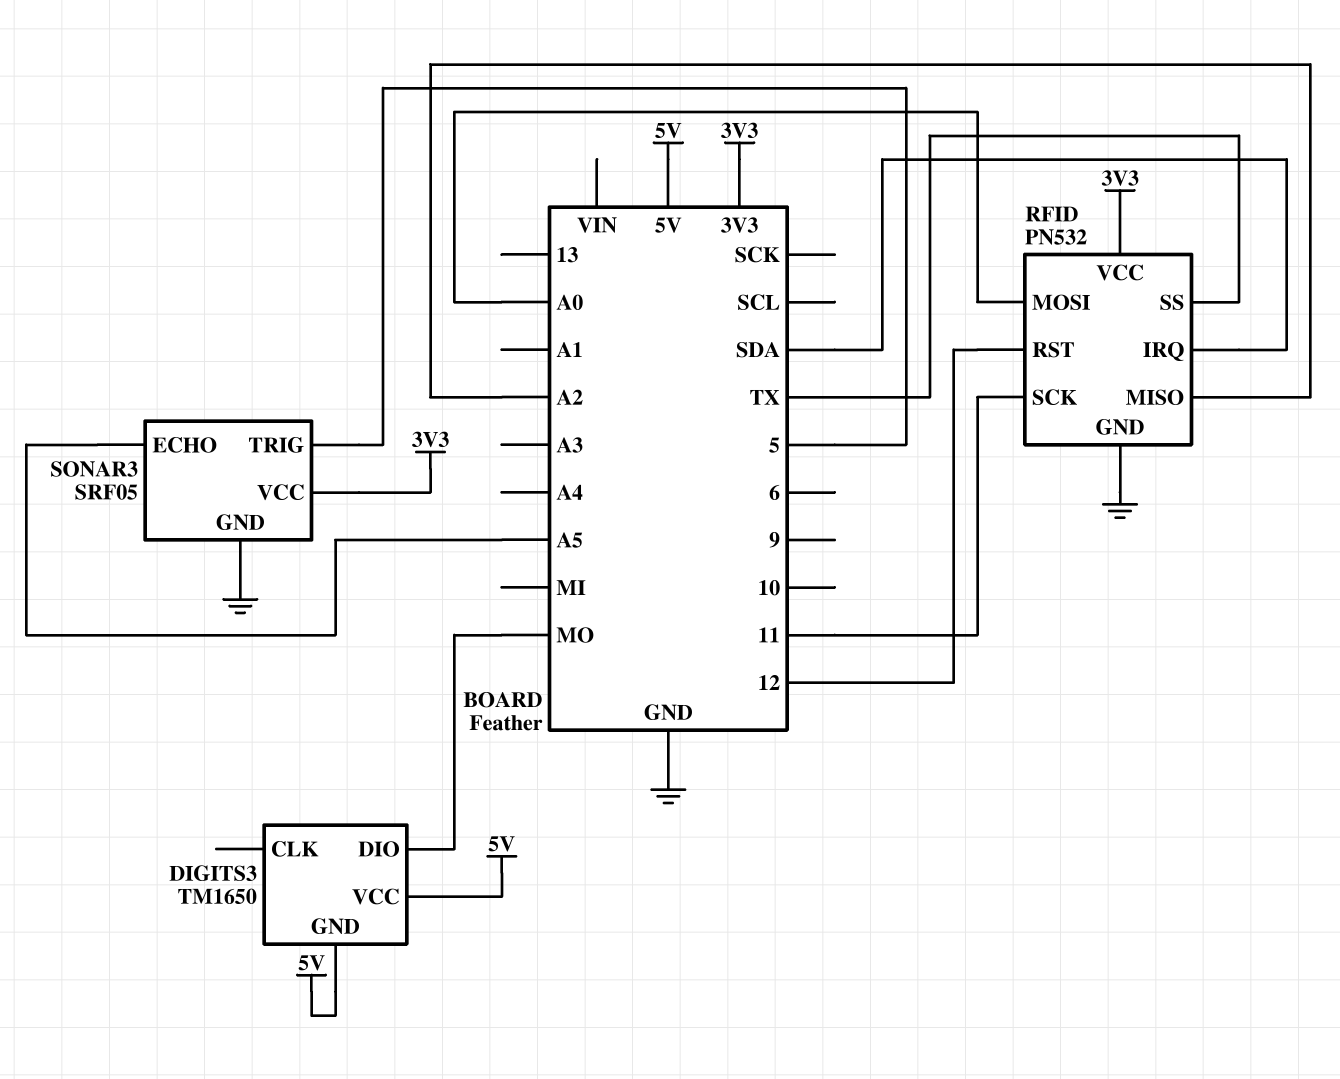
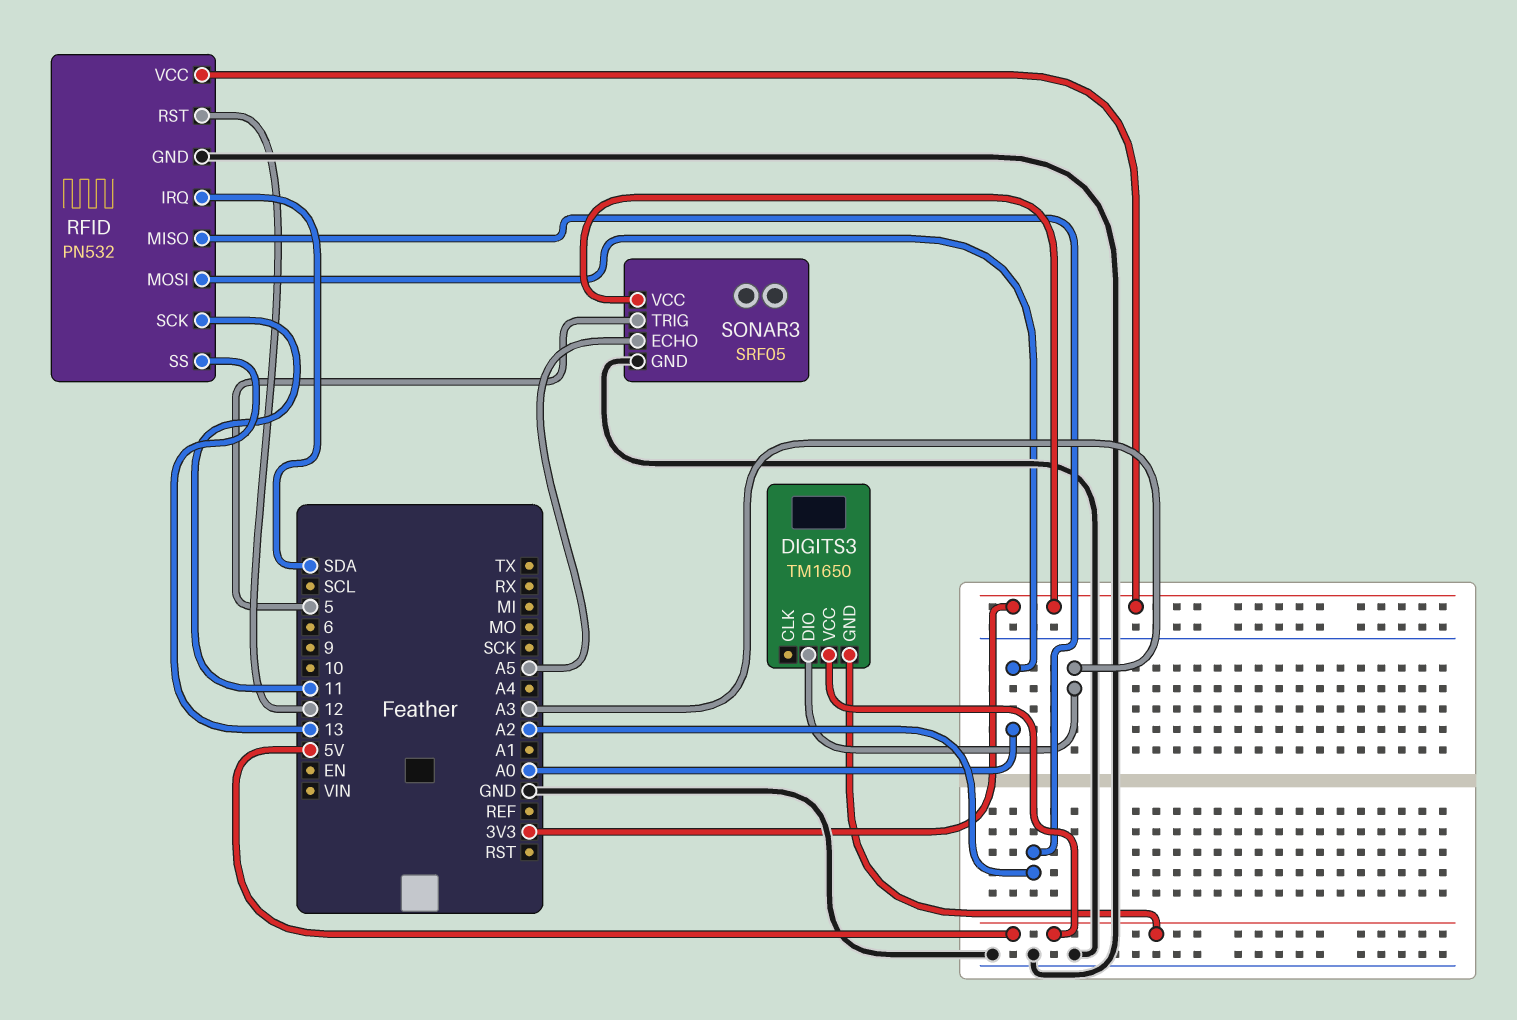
DIGITS3 pin DIO: MO -> A3
RFID pin SS: TX -> 13

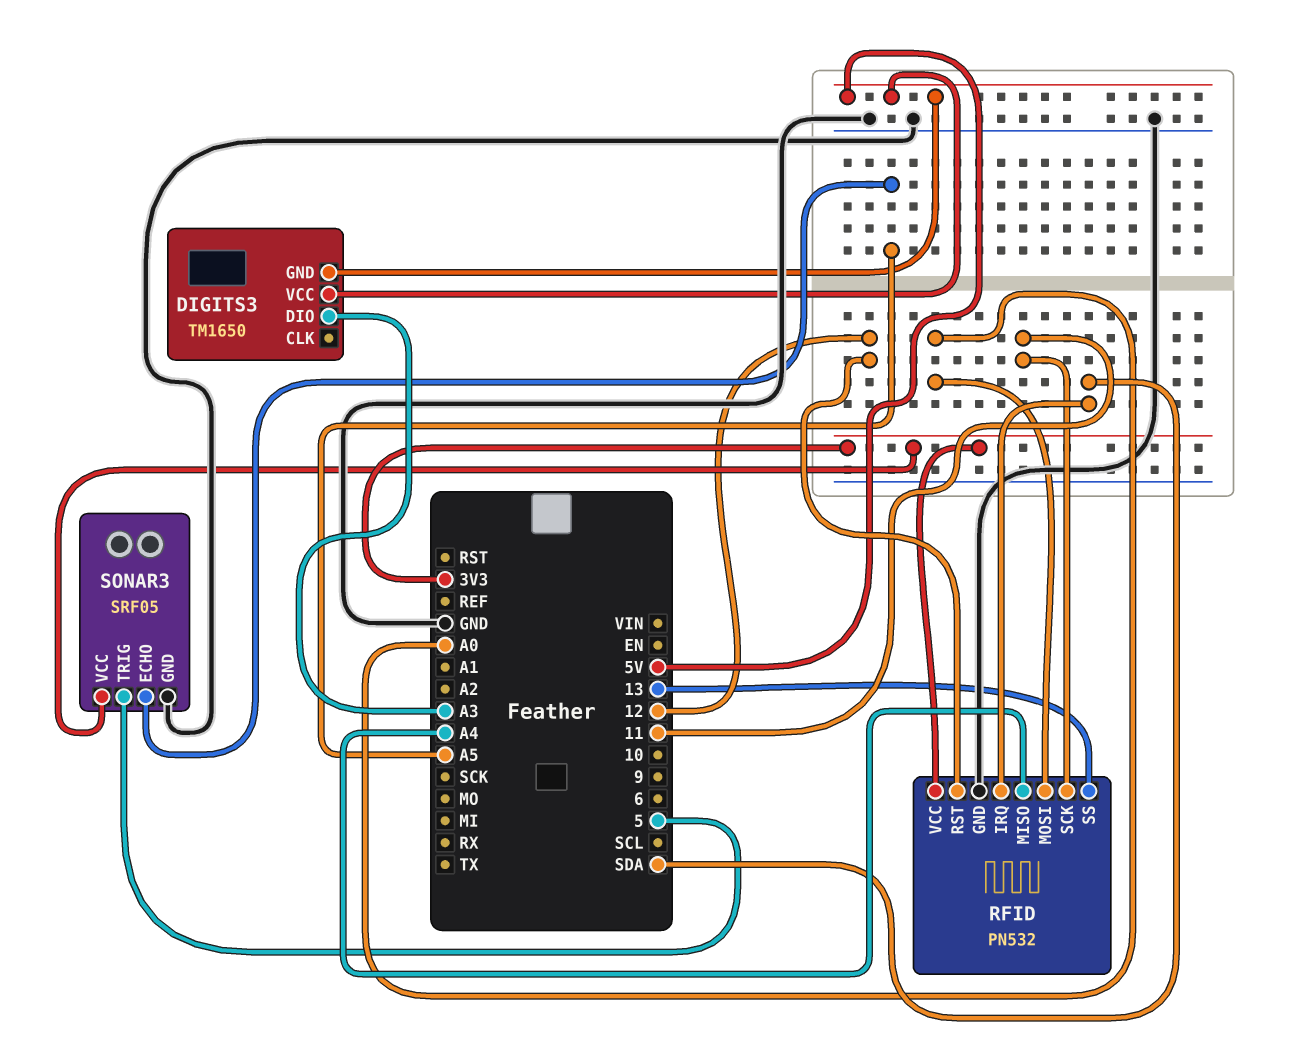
RFID pin MISO: A2 -> A4

